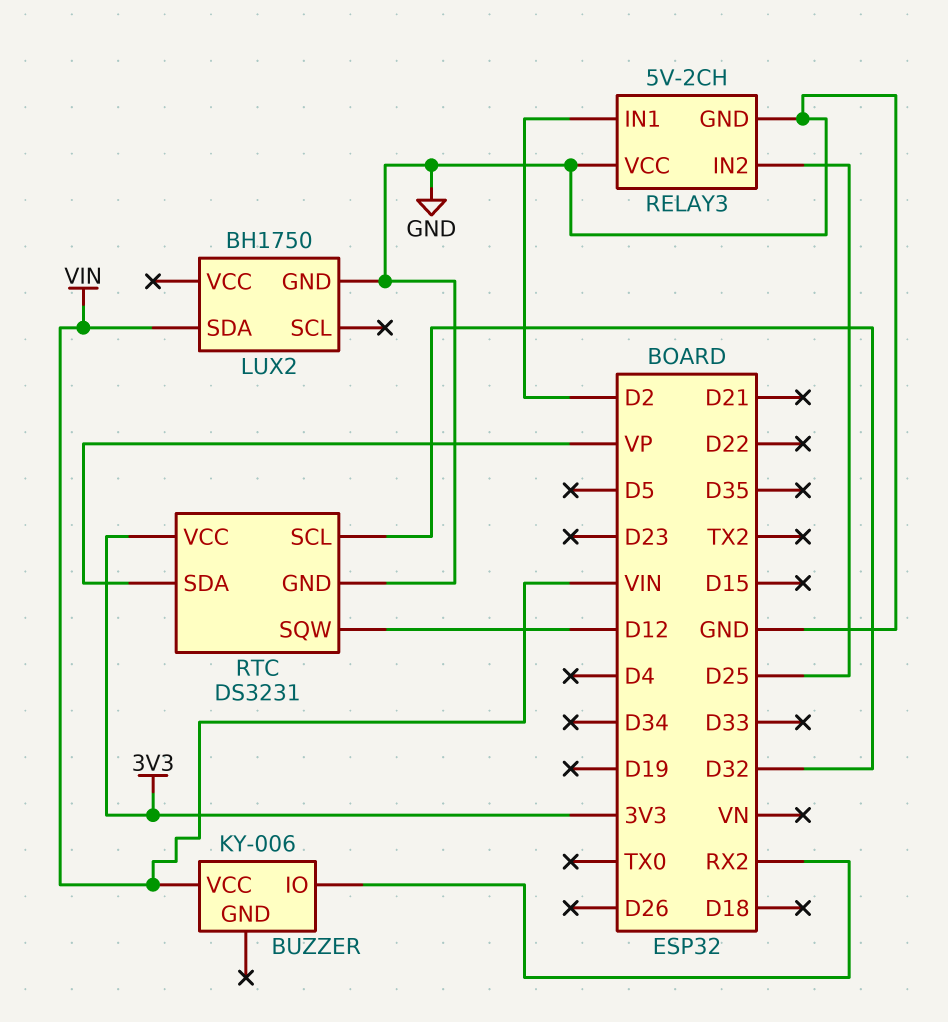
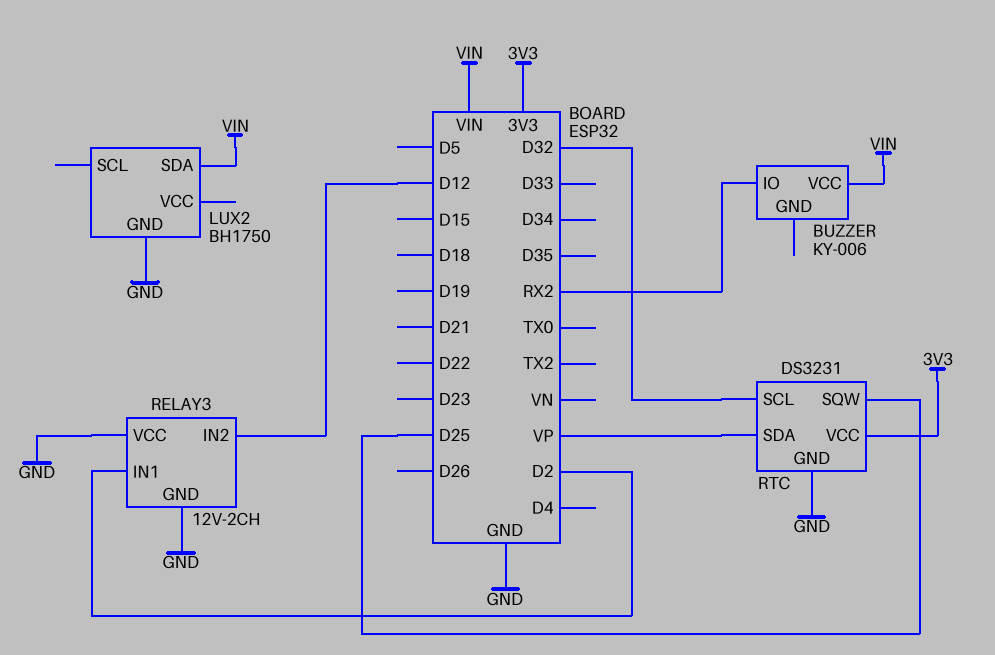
RELAY3: 5V-2CH -> 12V-2CH
RELAY3 pin IN2: D25 -> D12
RTC pin SQW: D12 -> D25

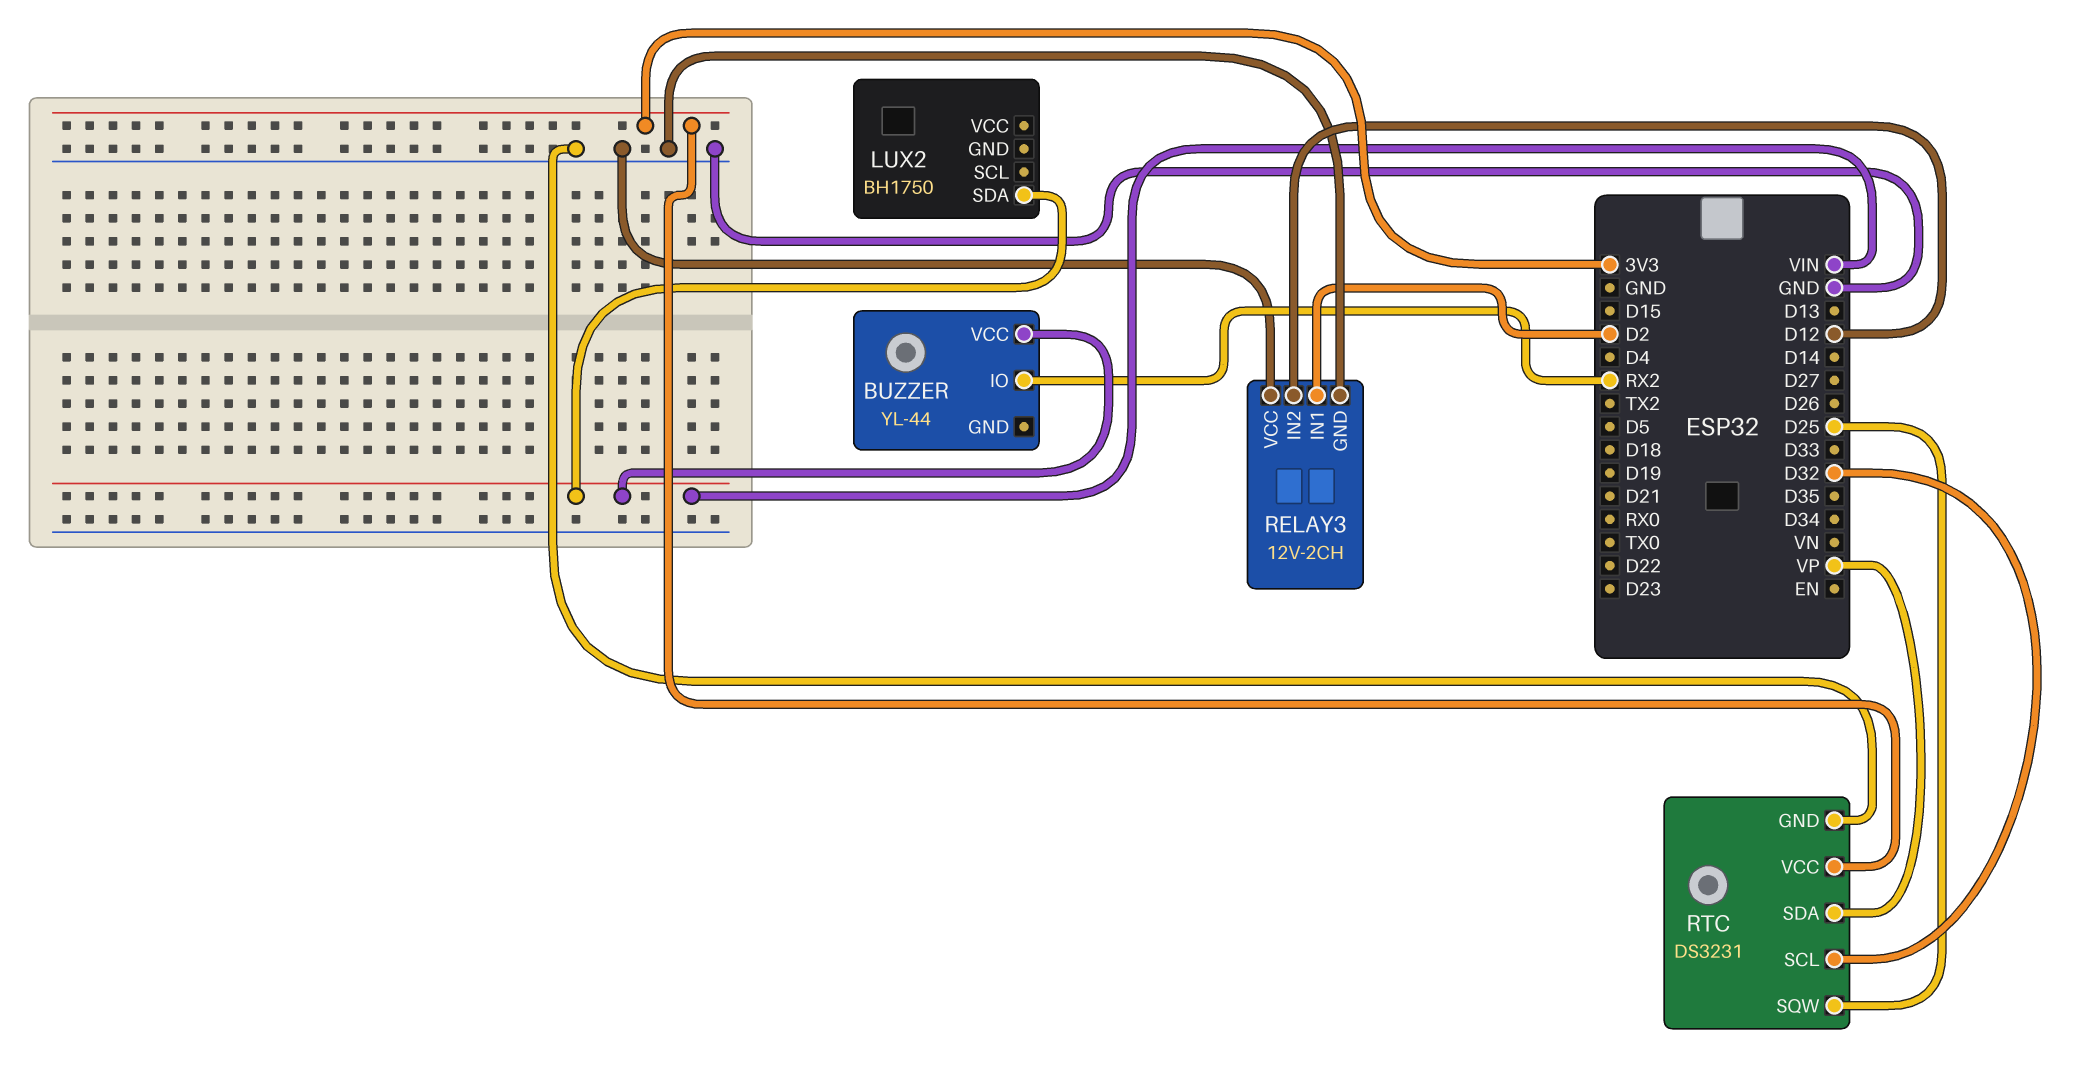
BUZZER: KY-006 -> YL-44
LUX2 pin GND: GND -> none

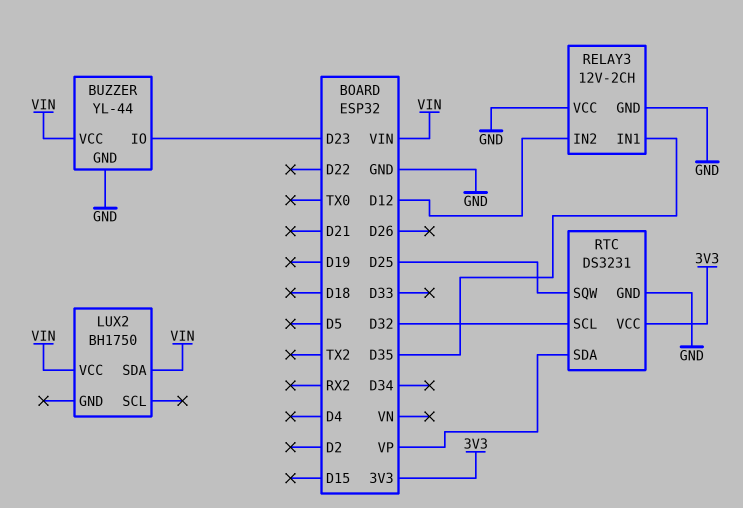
BUZZER pin GND: none -> GND
BUZZER pin IO: RX2 -> D23
LUX2 pin VCC: none -> VIN
RELAY3 pin IN1: D2 -> D35

